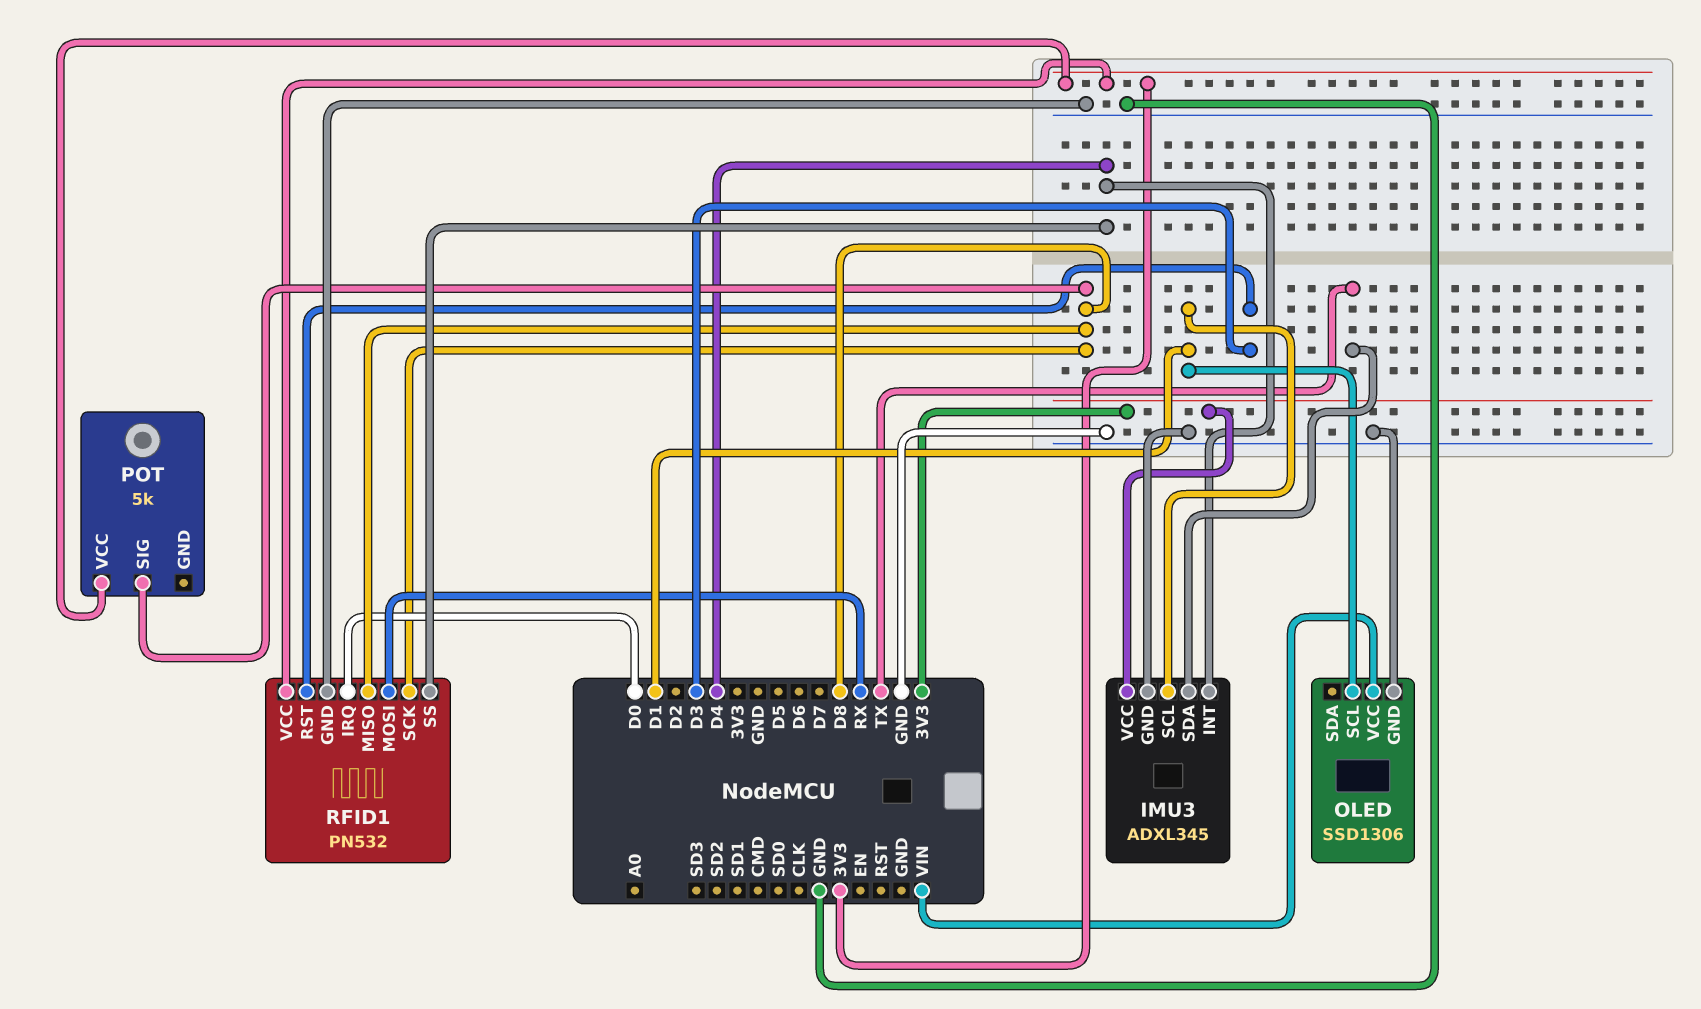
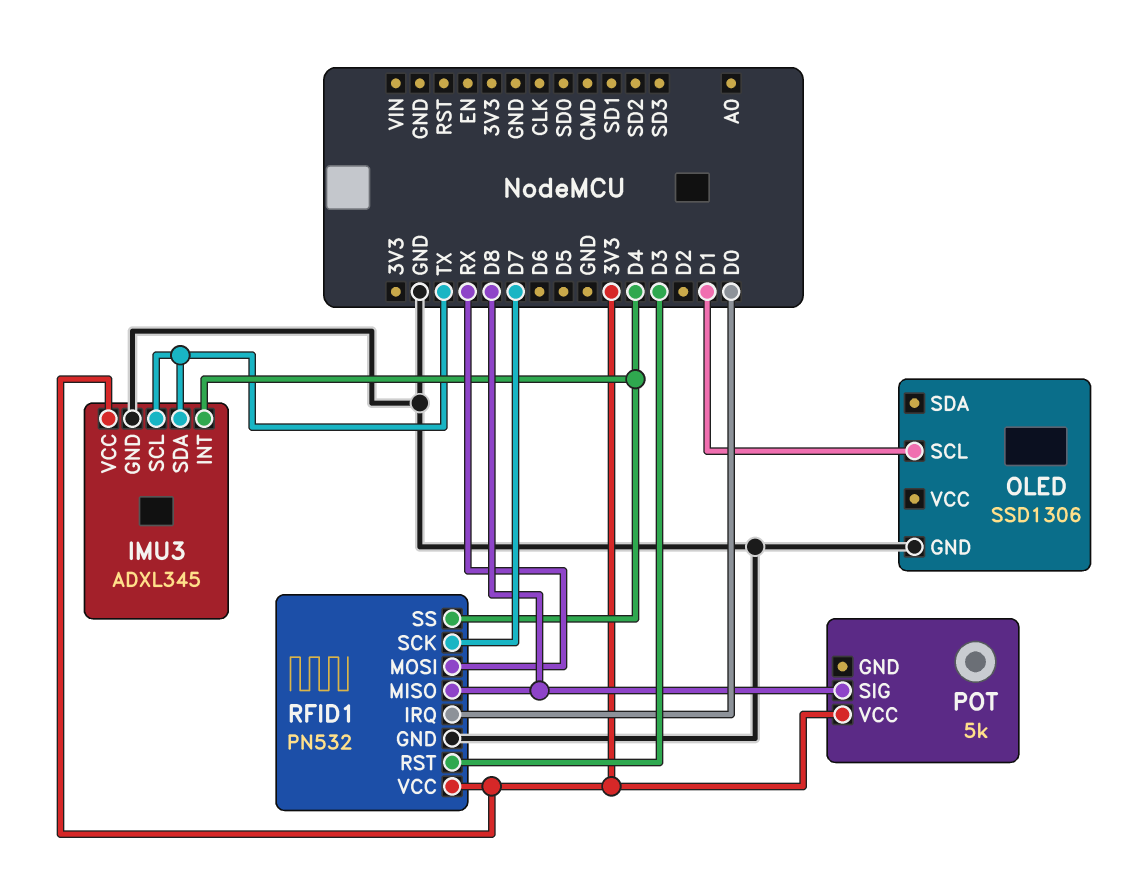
IMU3 pin SCL: D1 -> TX
OLED pin VCC: VIN -> none
RFID1 pin SCK: D8 -> D7

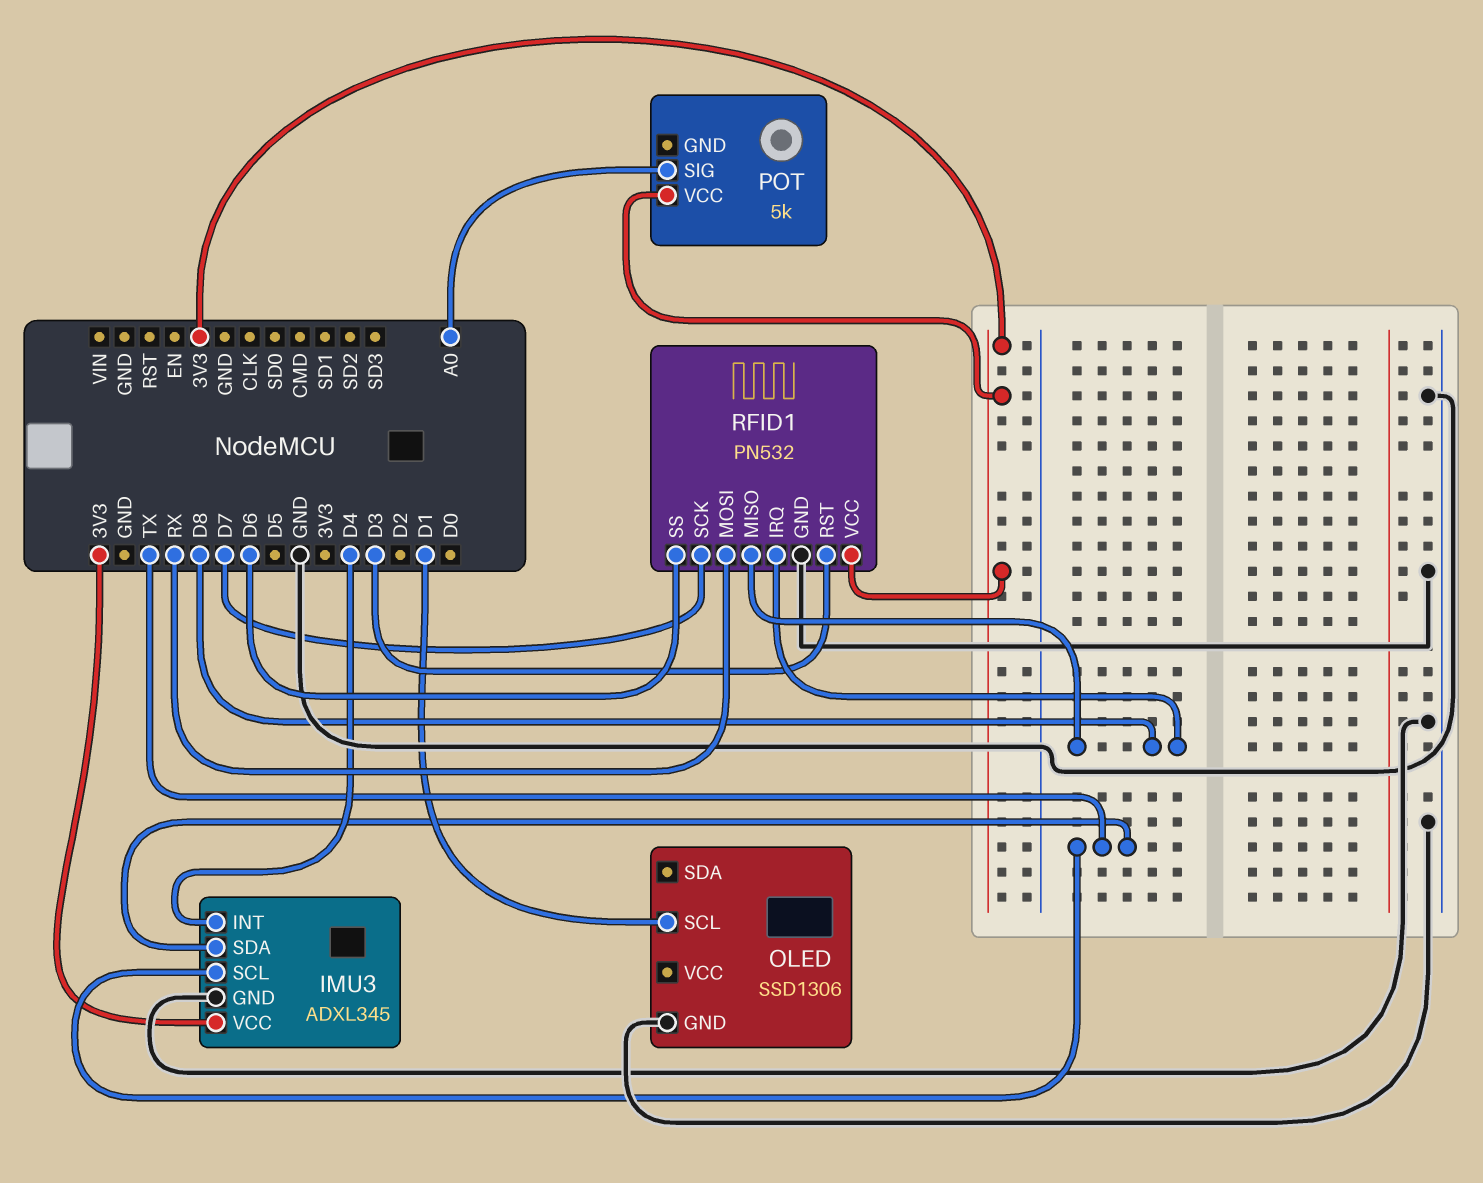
POT pin SIG: D8 -> A0
RFID1 pin IRQ: D0 -> D8
RFID1 pin SS: D4 -> D6

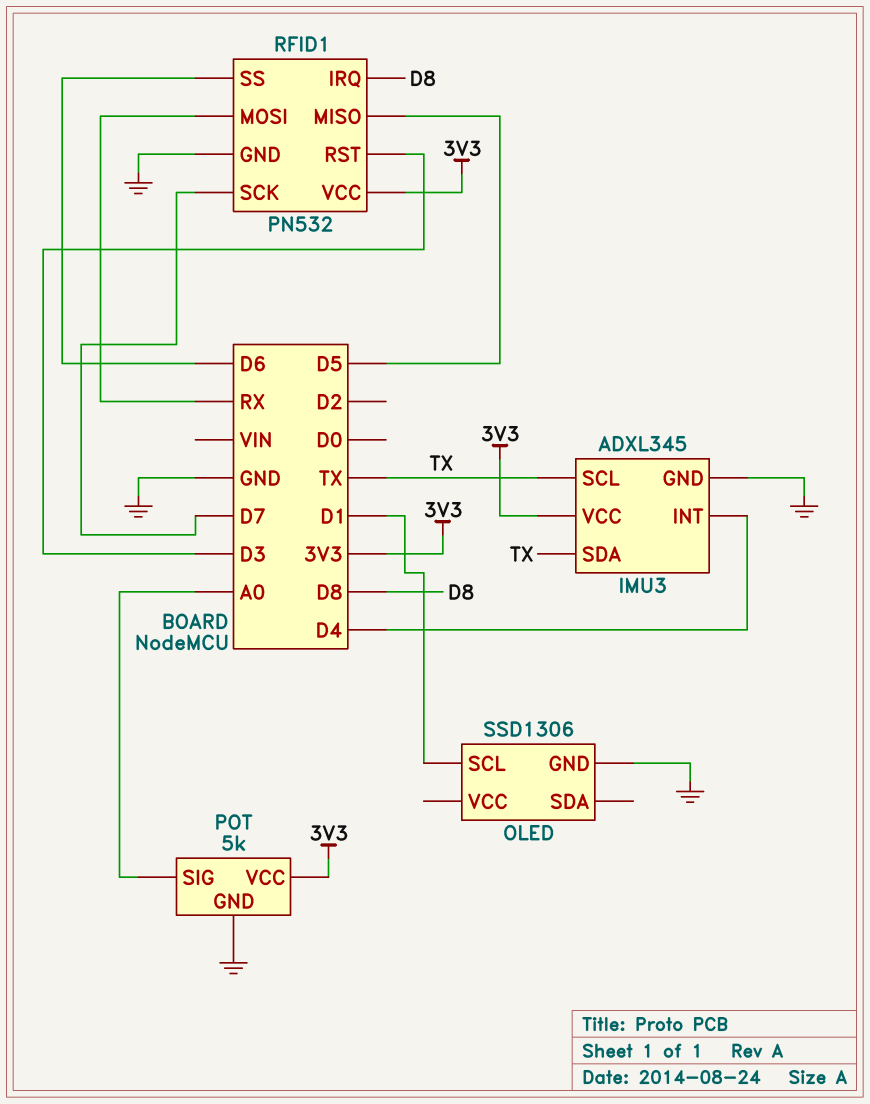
POT pin GND: none -> GND
RFID1 pin MISO: D8 -> D5

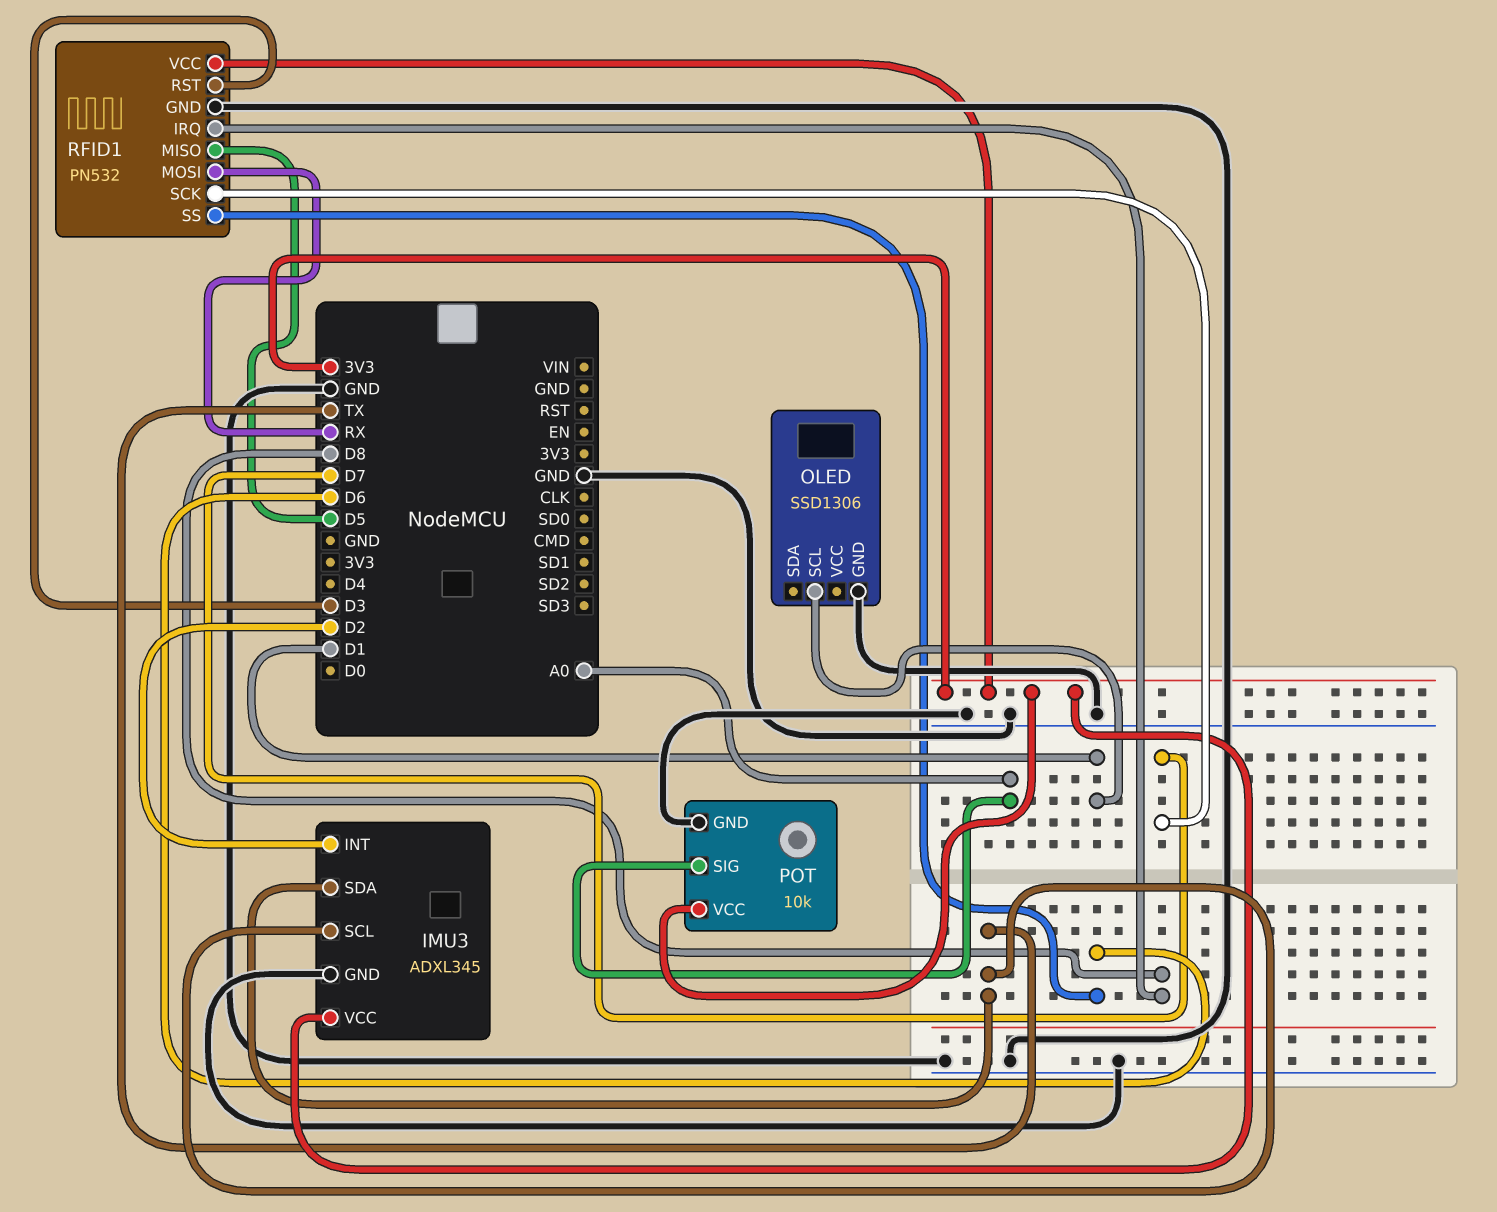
IMU3 pin INT: D4 -> D2
POT: 5k -> 10k

